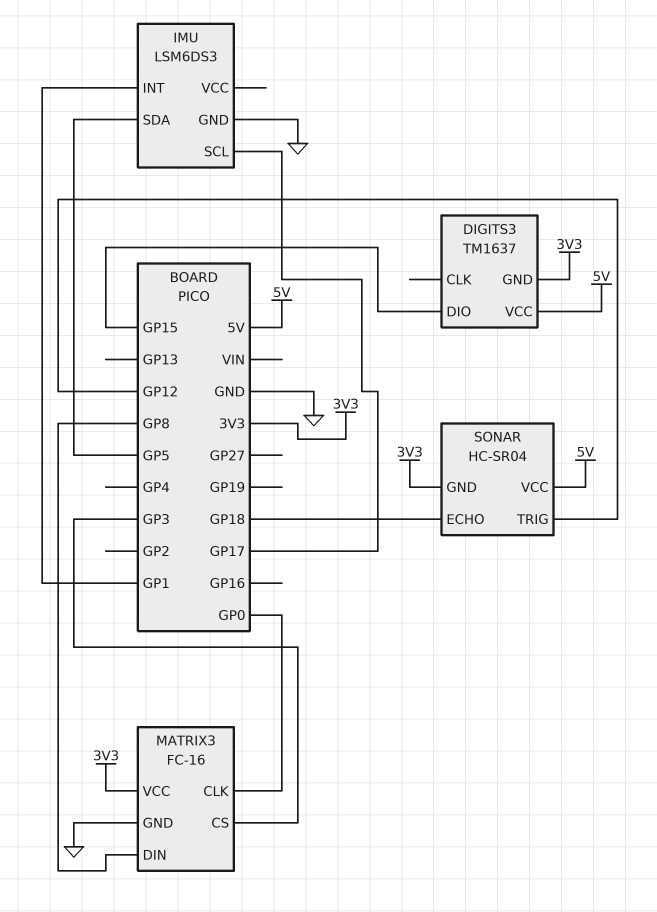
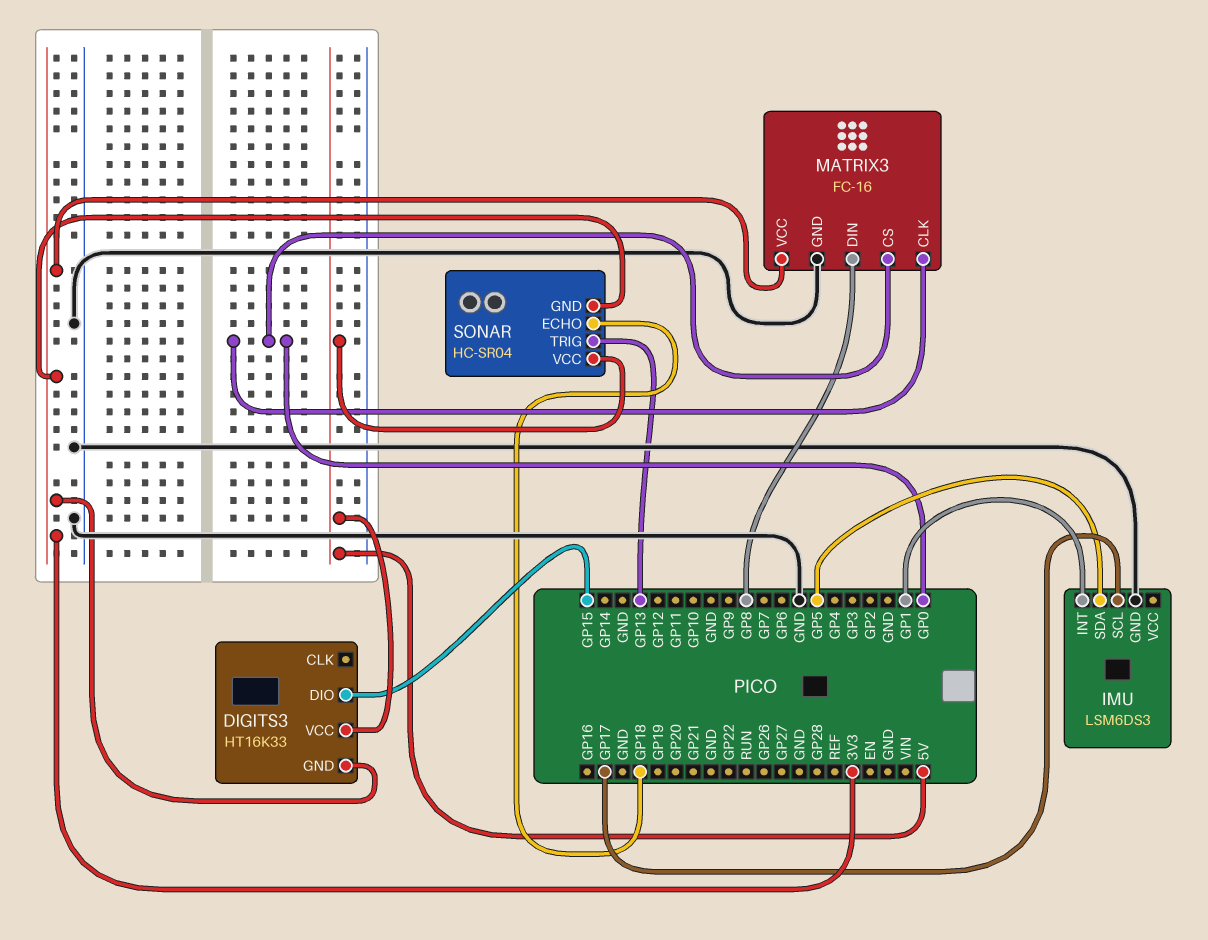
DIGITS3: TM1637 -> HT16K33
MATRIX3 pin CS: GP3 -> GP0
SONAR pin TRIG: GP12 -> GP13

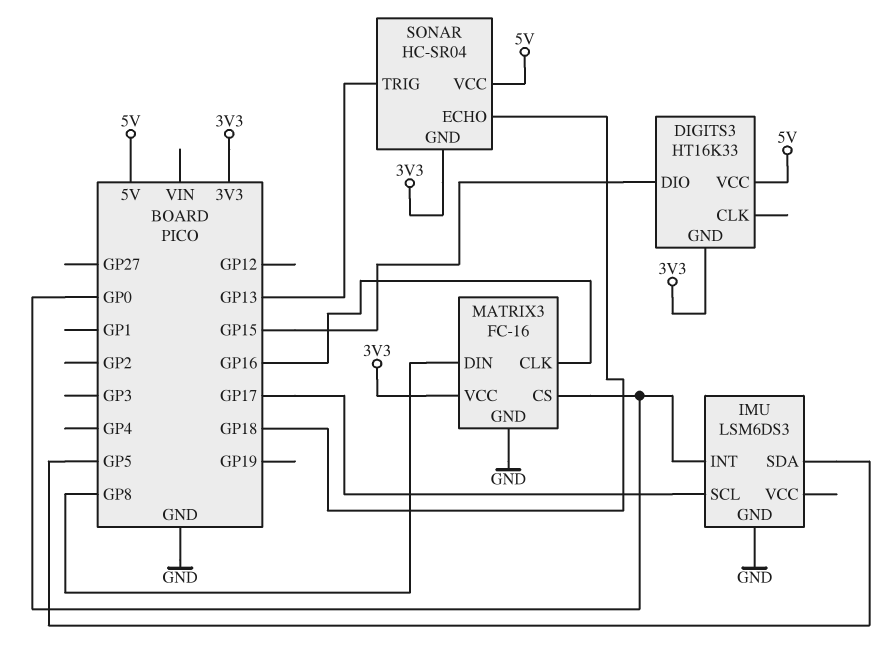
IMU pin INT: GP1 -> GP0
MATRIX3 pin CLK: GP0 -> GP16

